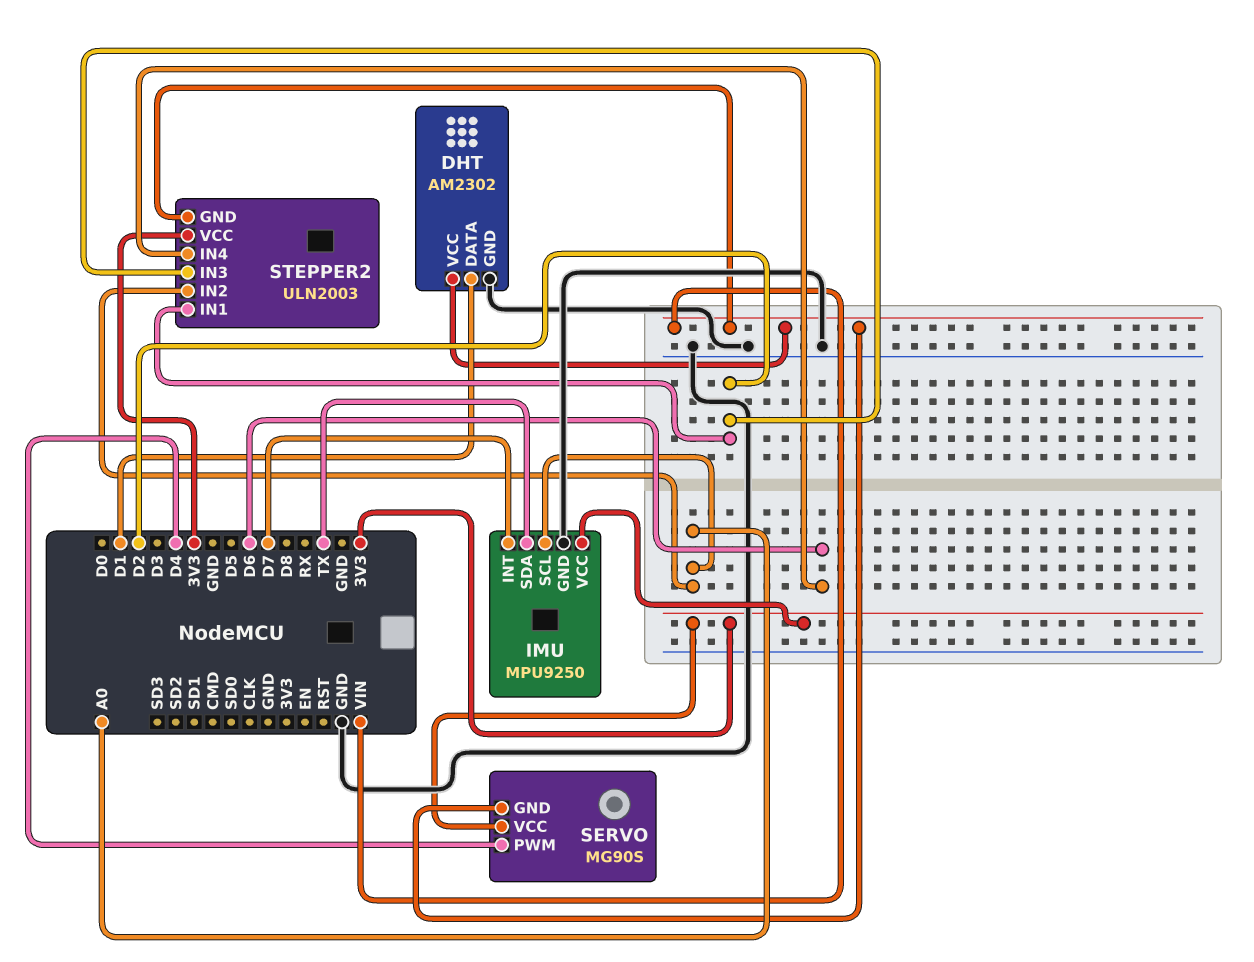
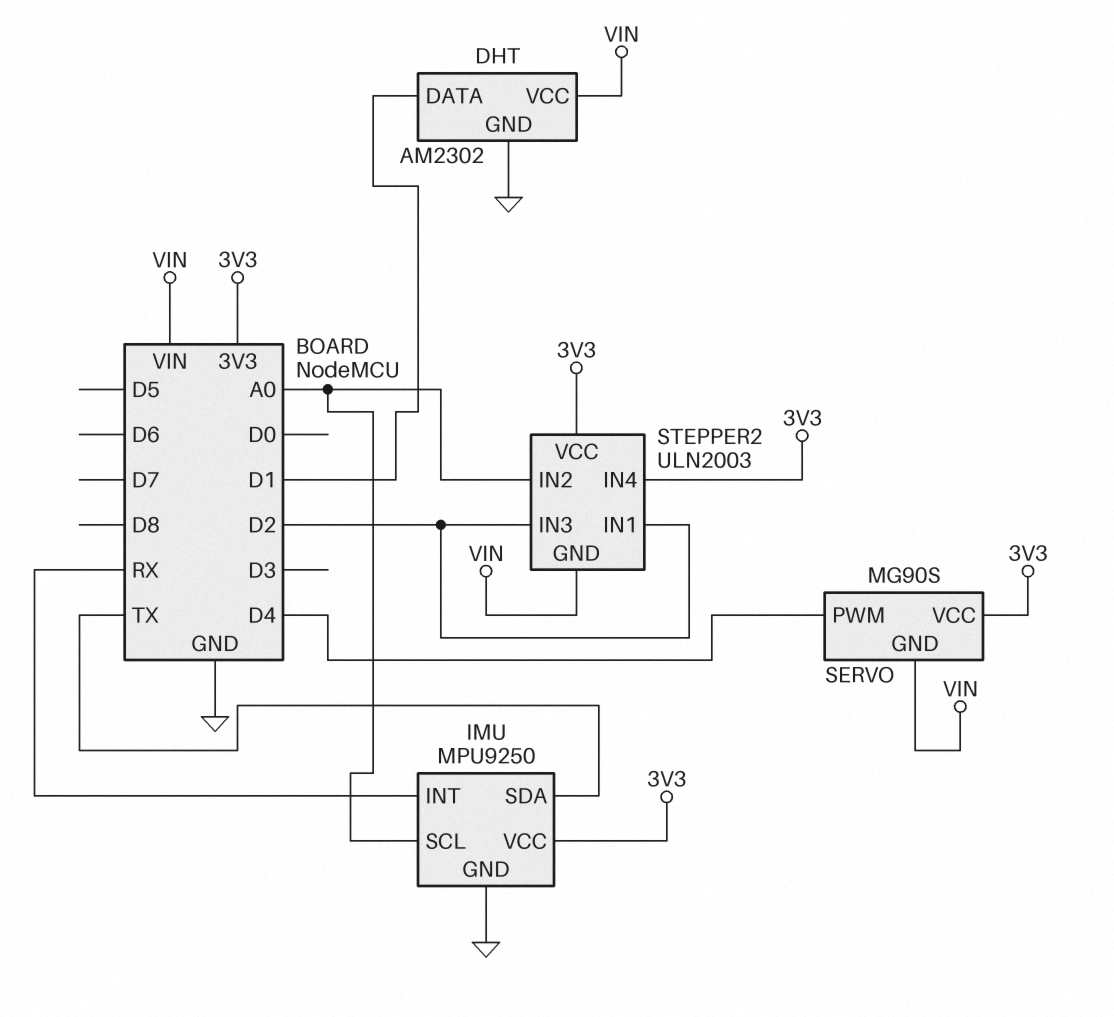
IMU pin INT: D7 -> RX
STEPPER2 pin IN4: D6 -> 3V3

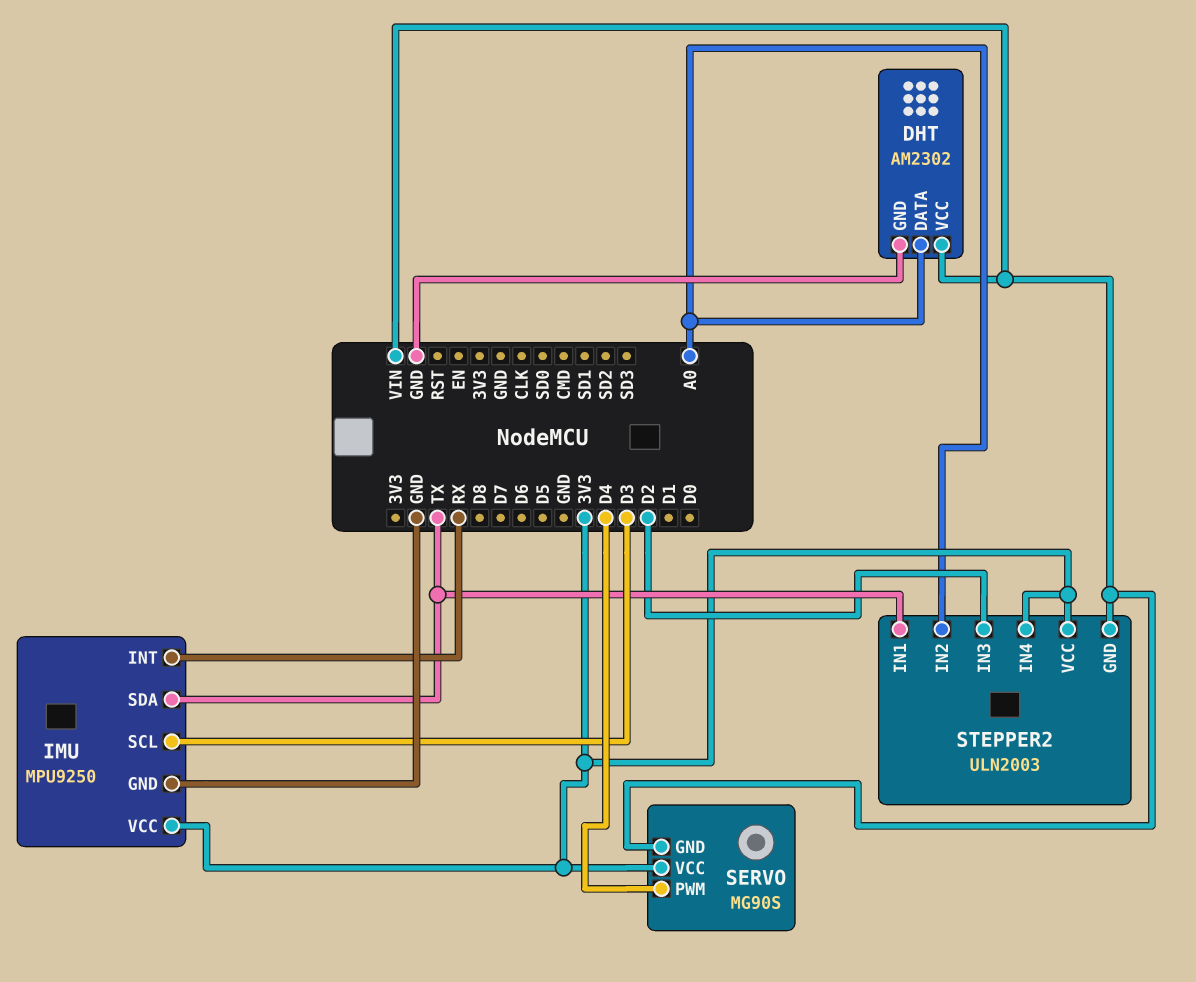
DHT pin DATA: D1 -> A0
IMU pin SCL: A0 -> D3
STEPPER2 pin IN1: D2 -> TX

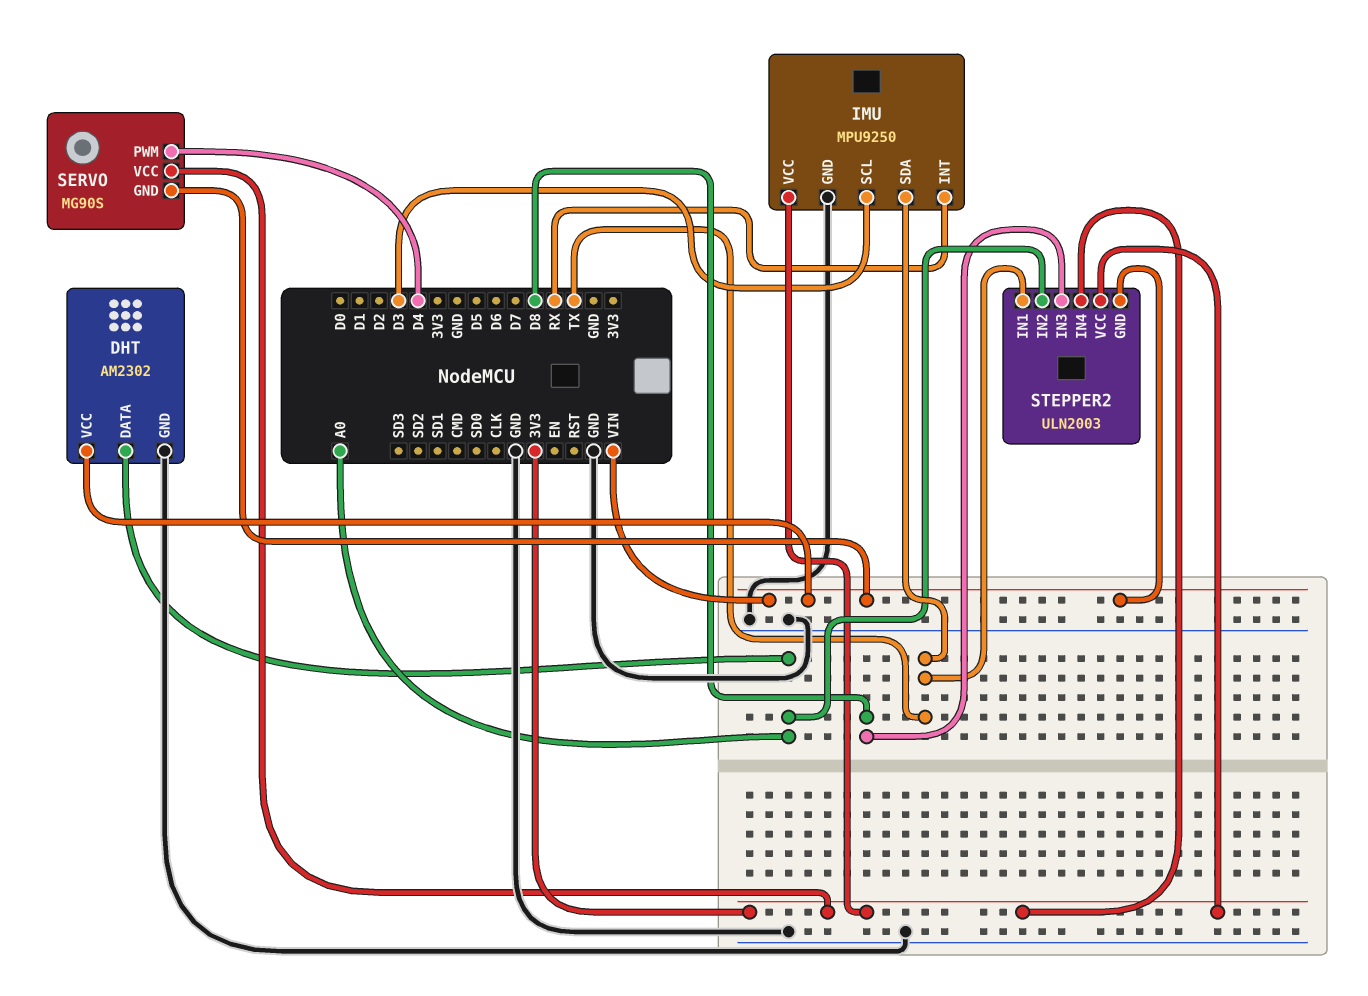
STEPPER2 pin IN3: D2 -> D8

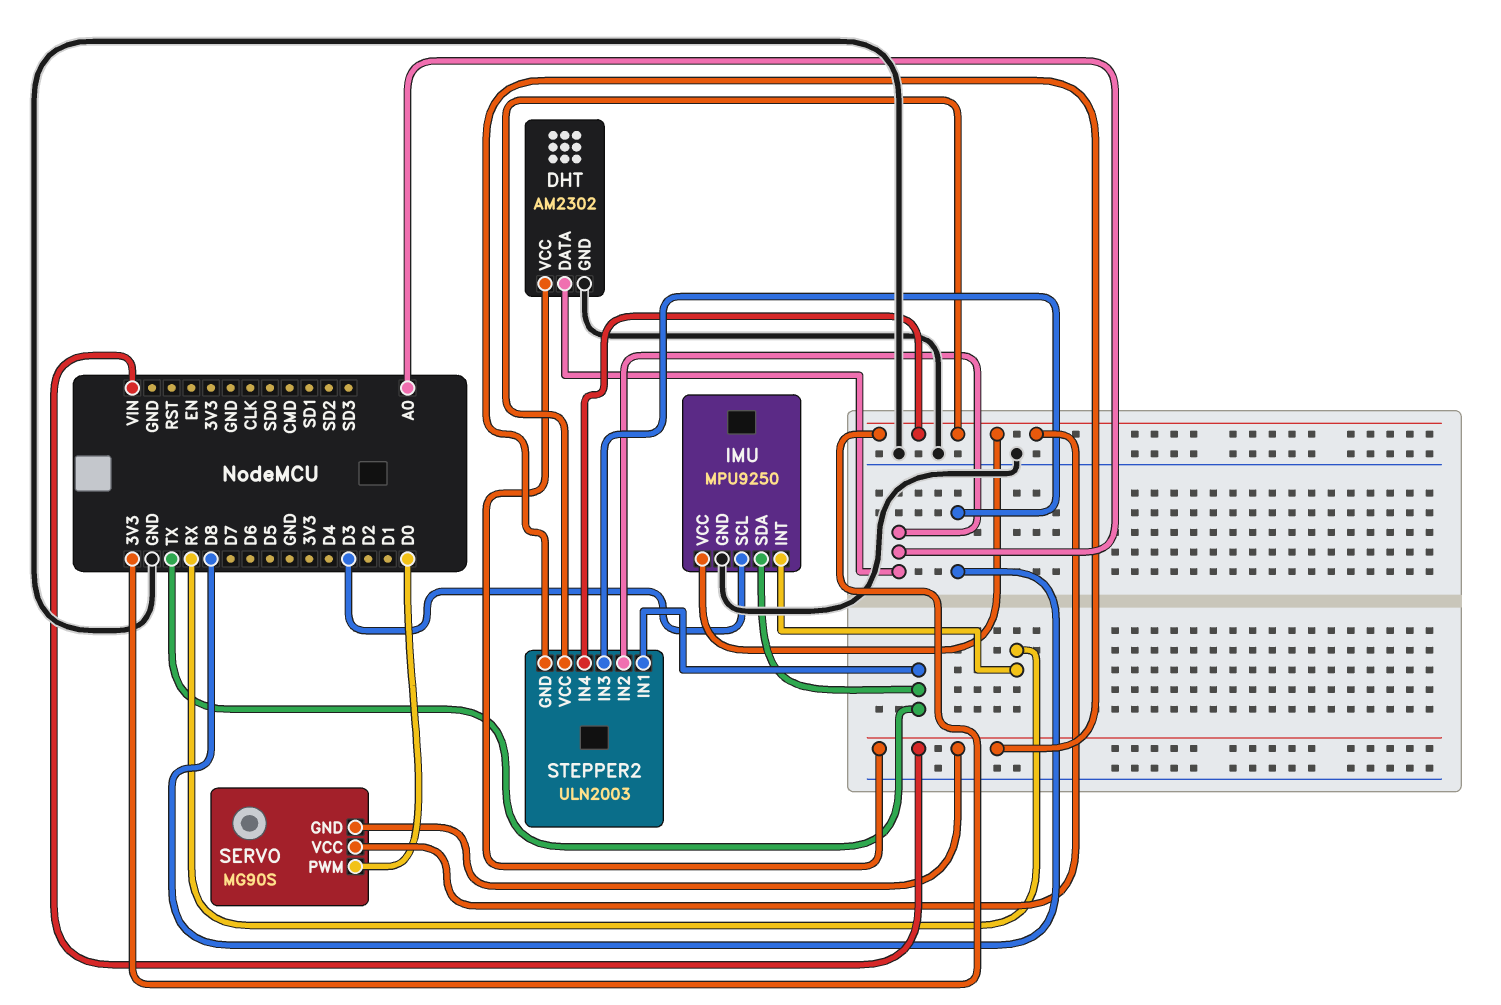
SERVO pin PWM: D4 -> D0

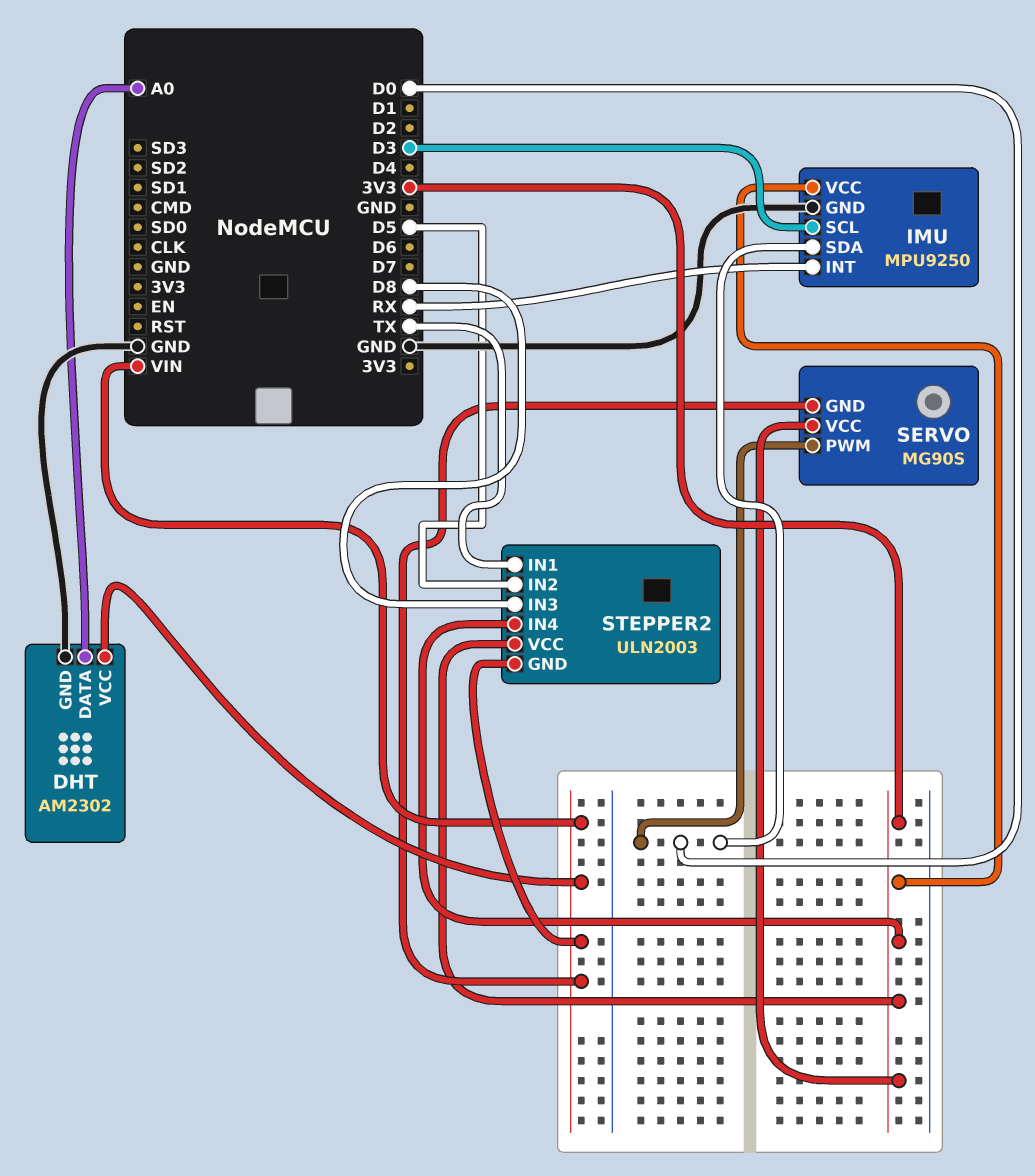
IMU pin SDA: TX -> D0
STEPPER2 pin IN2: A0 -> D5

